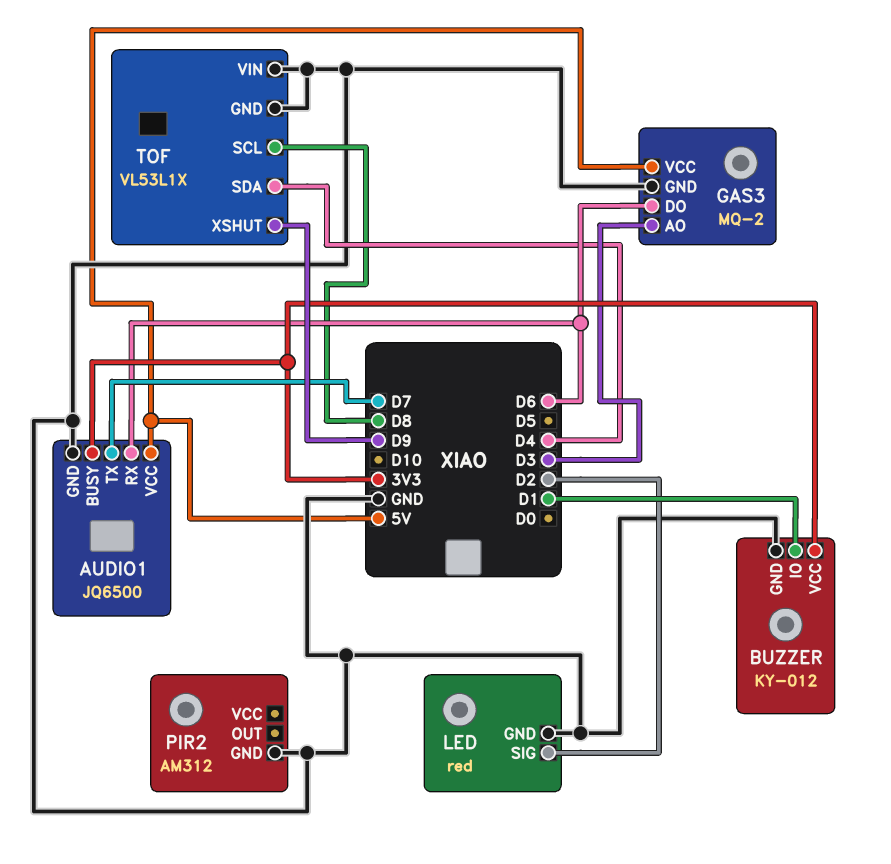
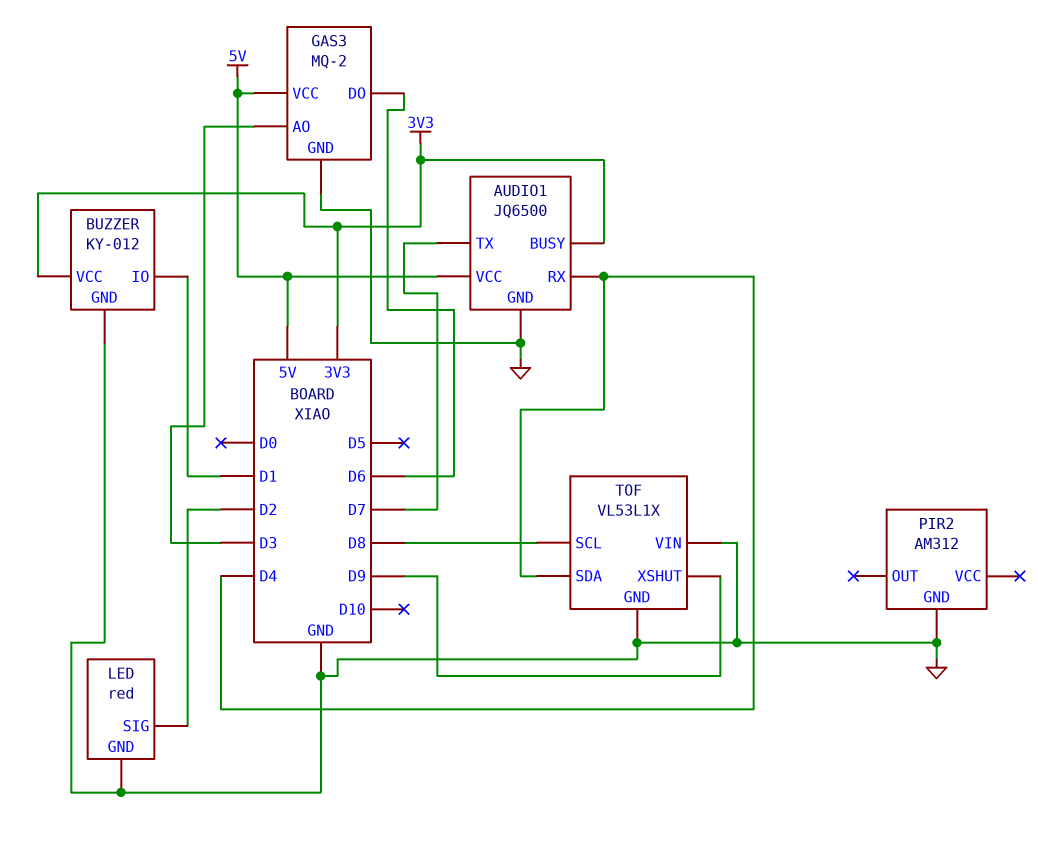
AUDIO1 pin RX: D6 -> D4

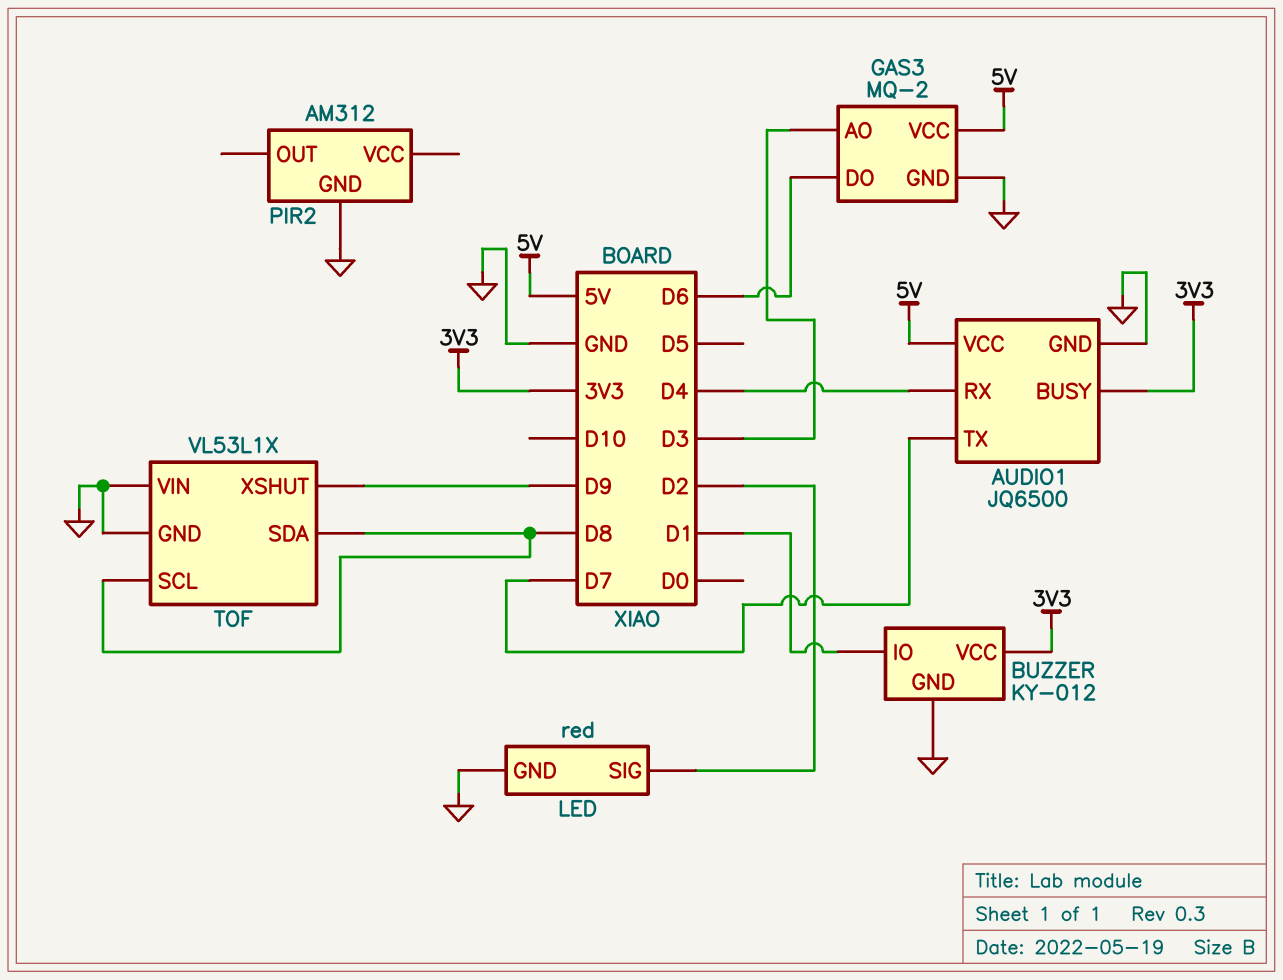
TOF pin SDA: D4 -> D8

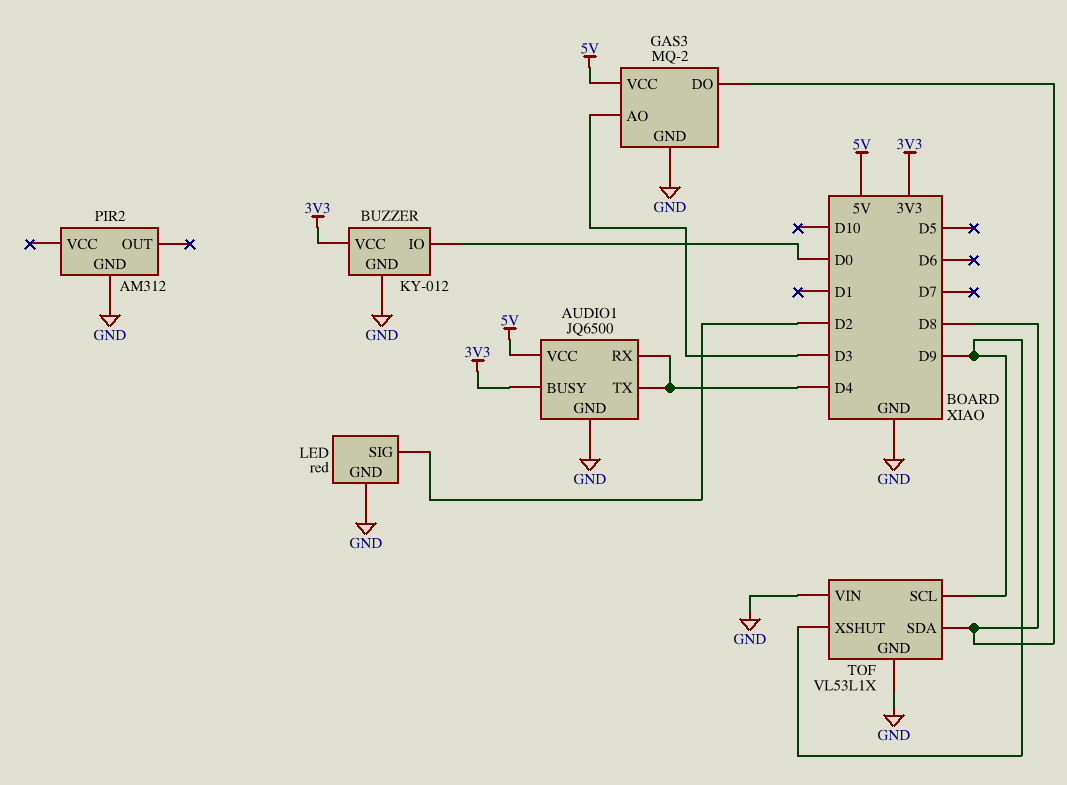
AUDIO1 pin TX: D7 -> D4
BUZZER pin IO: D1 -> D0
GAS3 pin DO: D6 -> D8
TOF pin SCL: D8 -> D9

